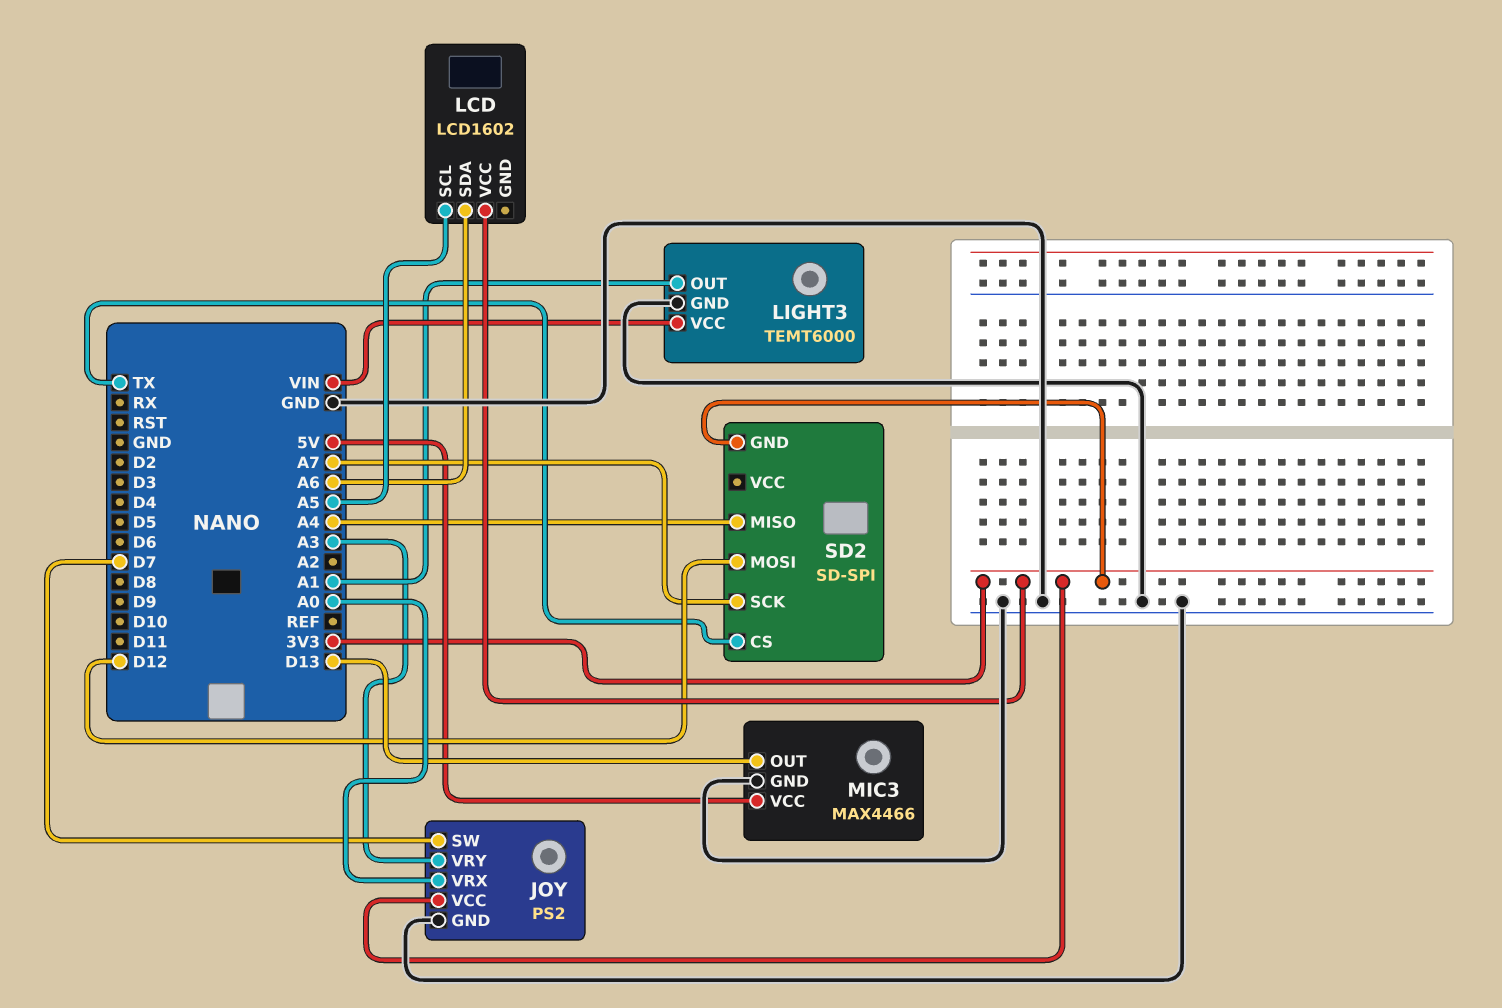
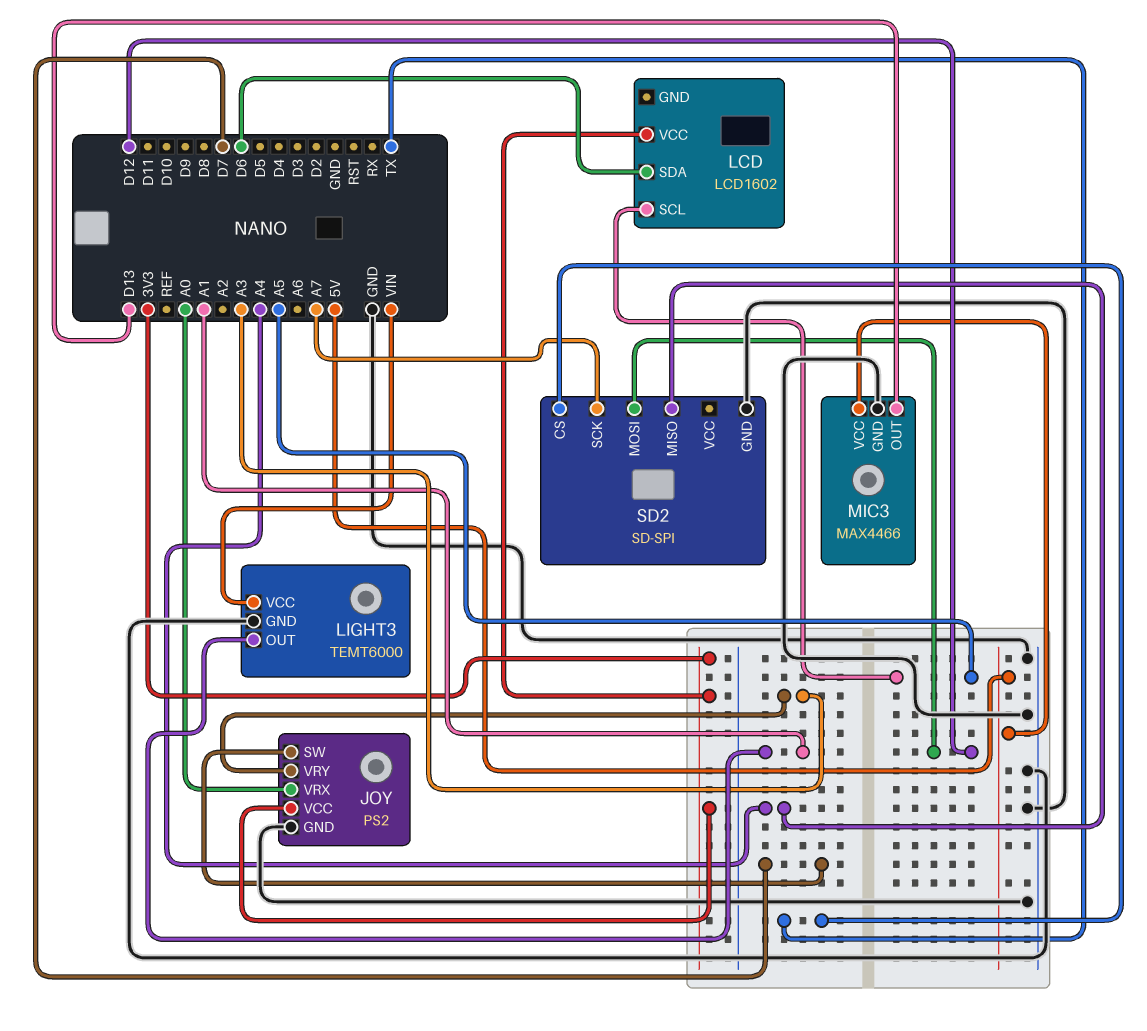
LCD pin SDA: A6 -> D6
SD2 pin GND: 3V3 -> GND

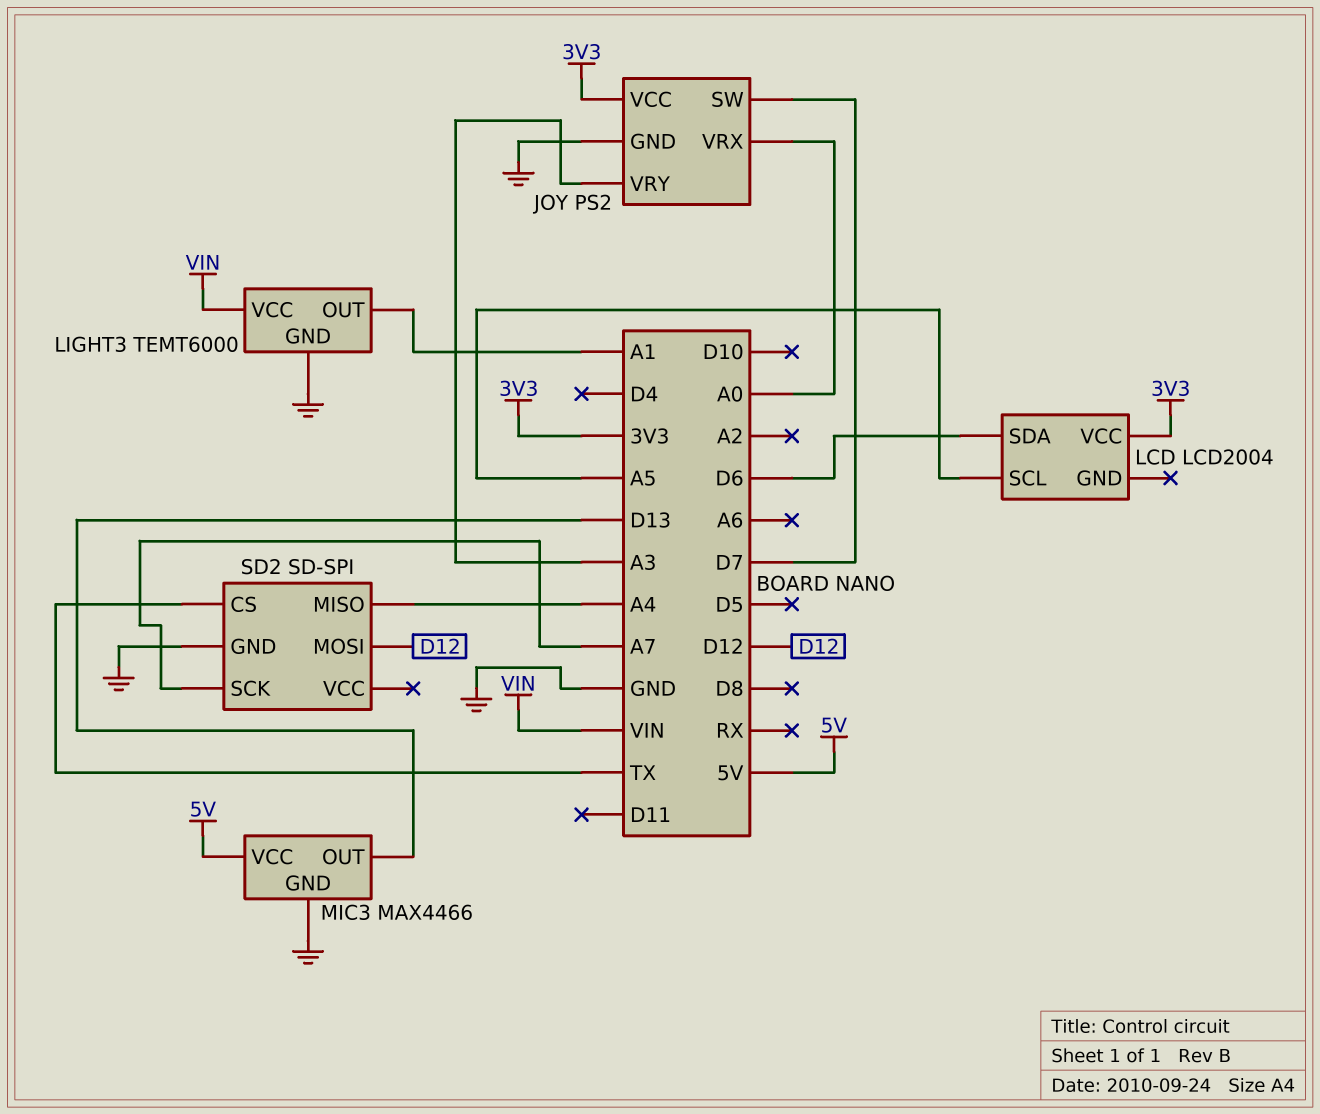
LCD: LCD1602 -> LCD2004

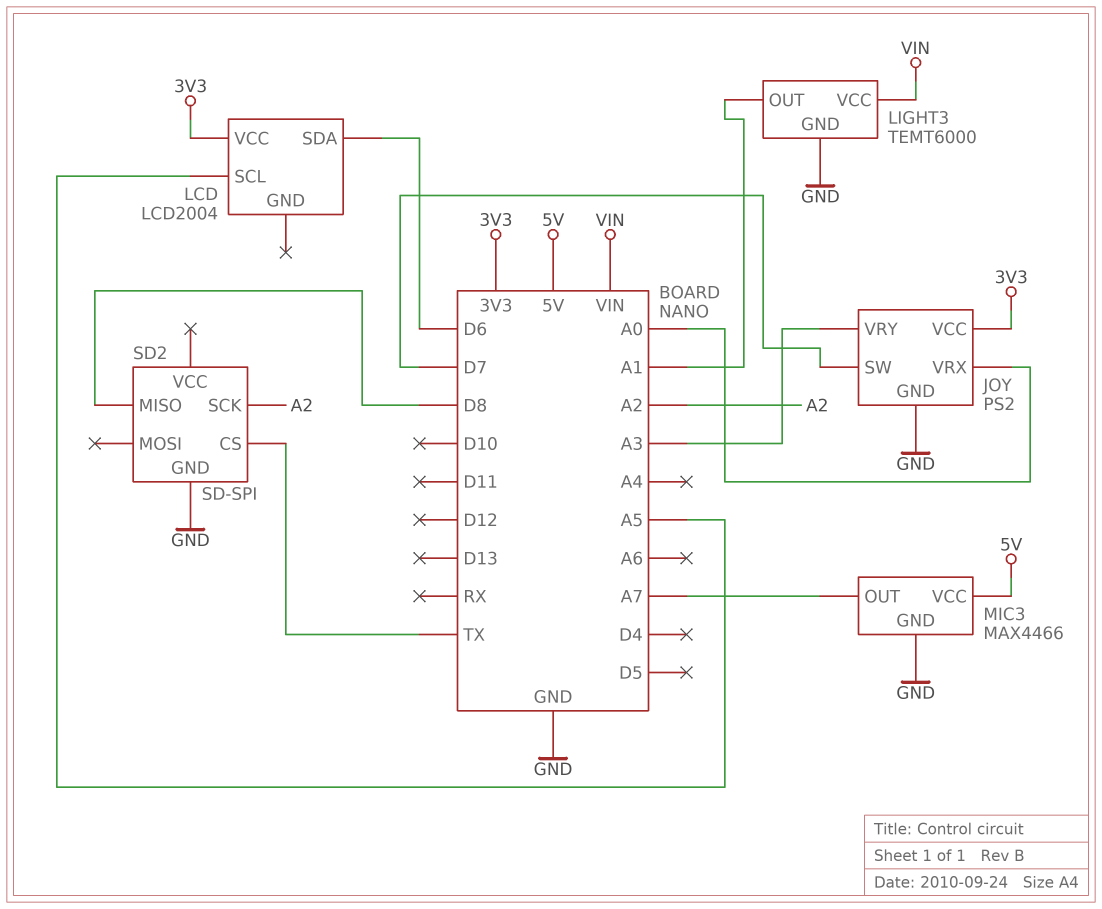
MIC3 pin OUT: D13 -> A7
SD2 pin MISO: A4 -> D8
SD2 pin MOSI: D12 -> none
SD2 pin SCK: A7 -> A2

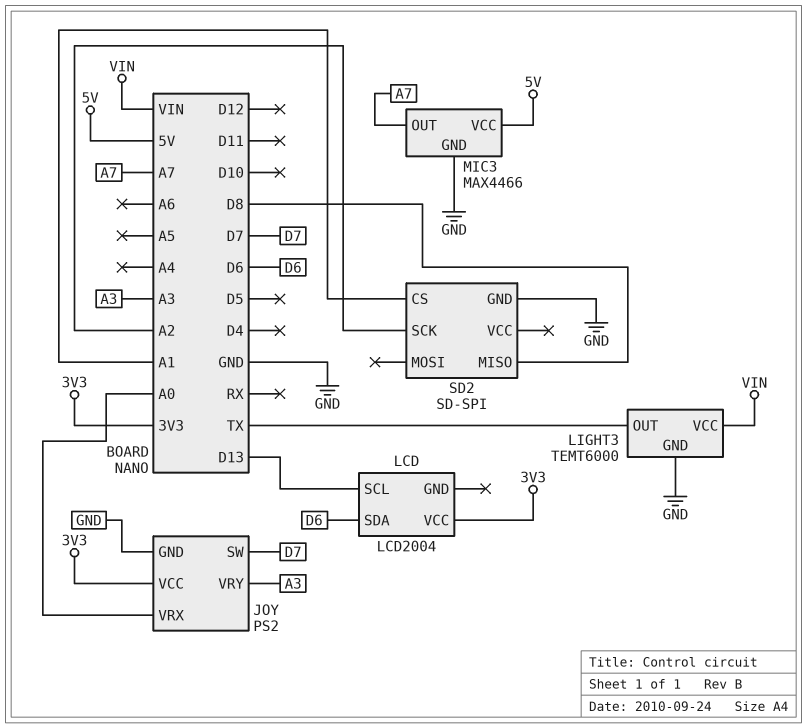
LCD pin SCL: A5 -> D13
LIGHT3 pin OUT: A1 -> TX
SD2 pin CS: TX -> A1

